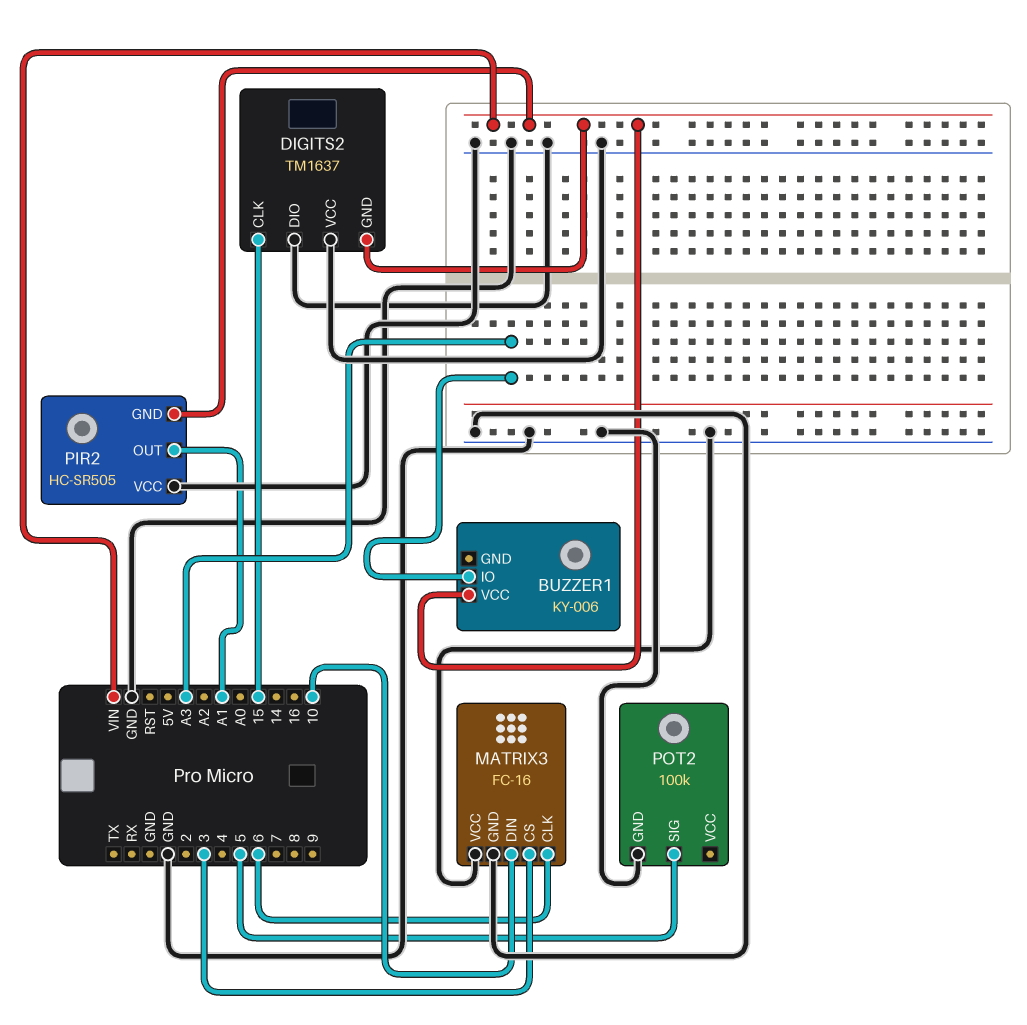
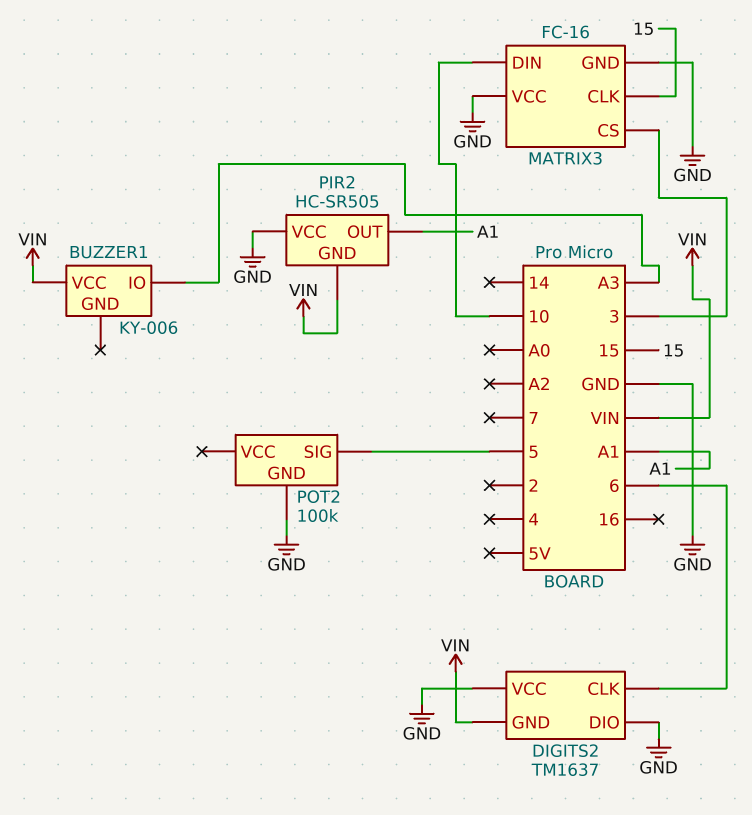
DIGITS2 pin CLK: 15 -> 6
MATRIX3 pin CLK: 6 -> 15

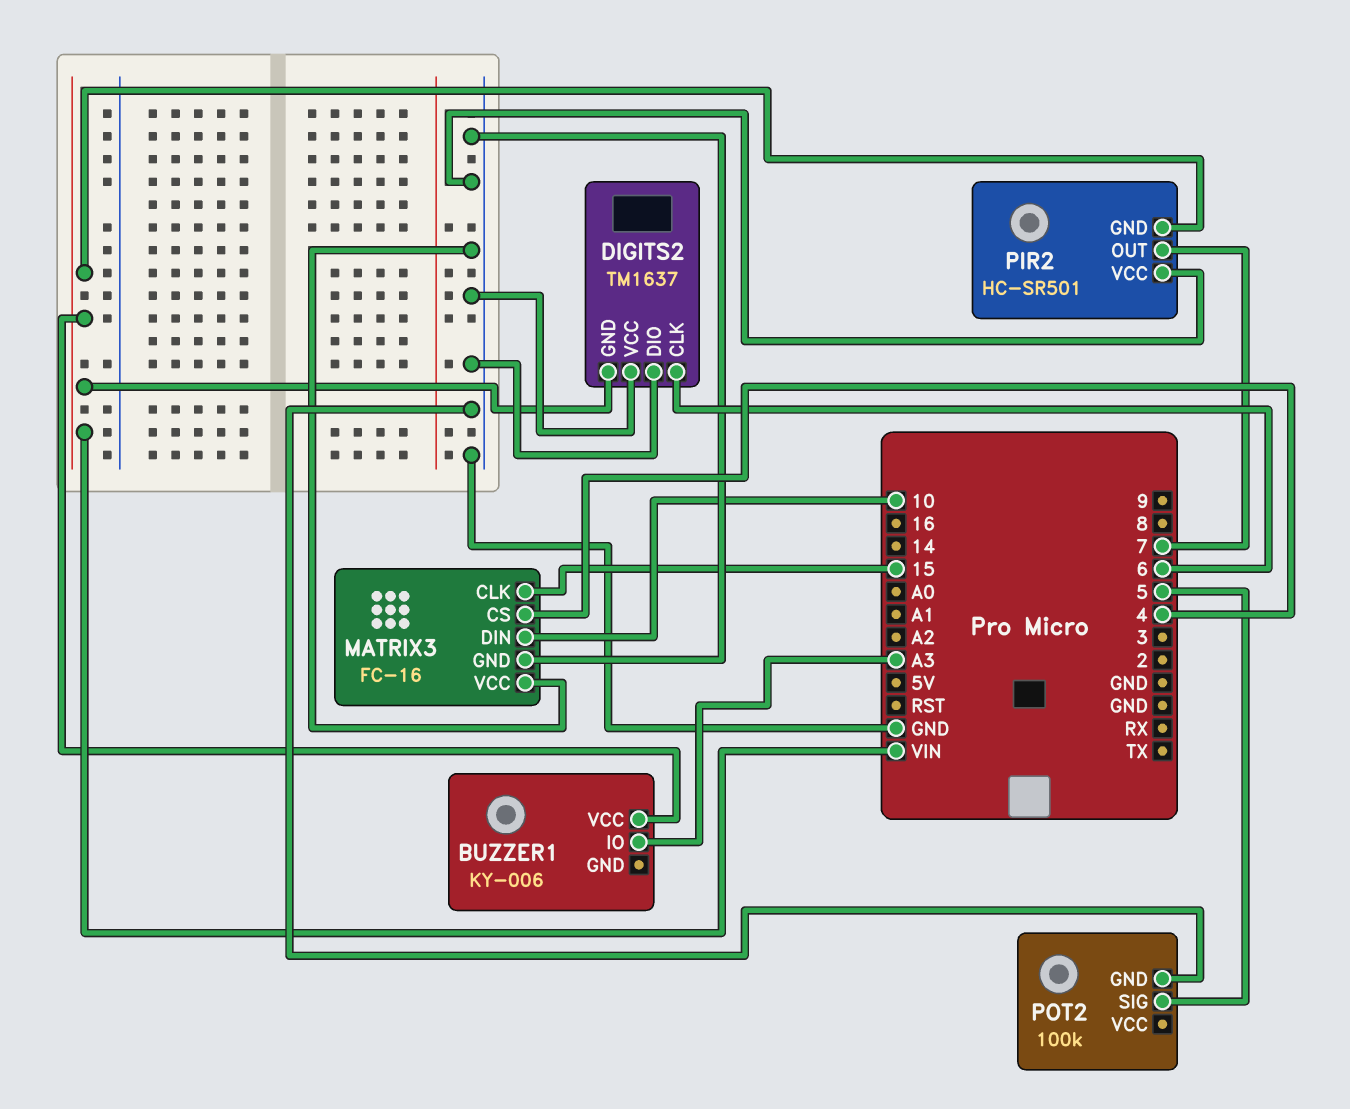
MATRIX3 pin CS: 3 -> 4
PIR2: HC-SR505 -> HC-SR501
PIR2 pin OUT: A1 -> 7

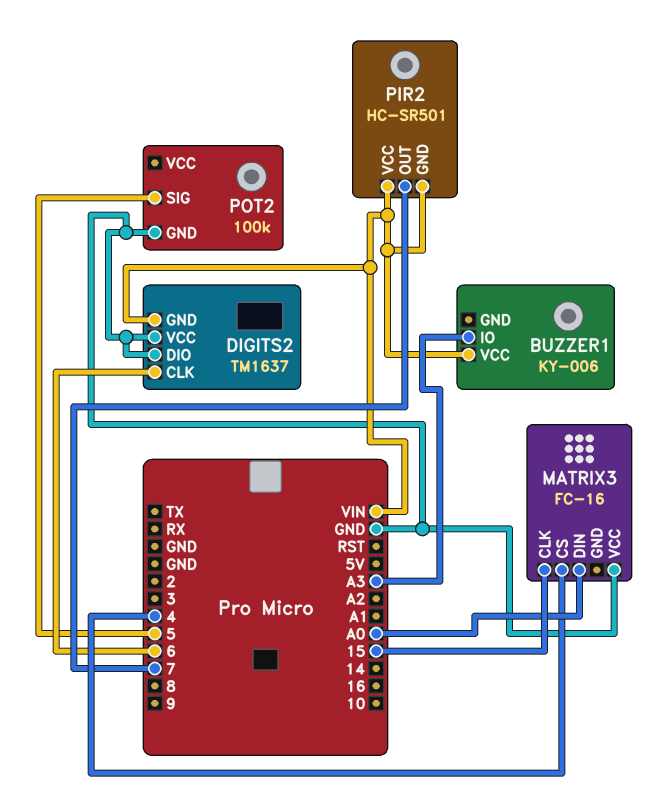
MATRIX3 pin DIN: 10 -> A0
MATRIX3 pin GND: GND -> none
PIR2 pin VCC: GND -> VIN

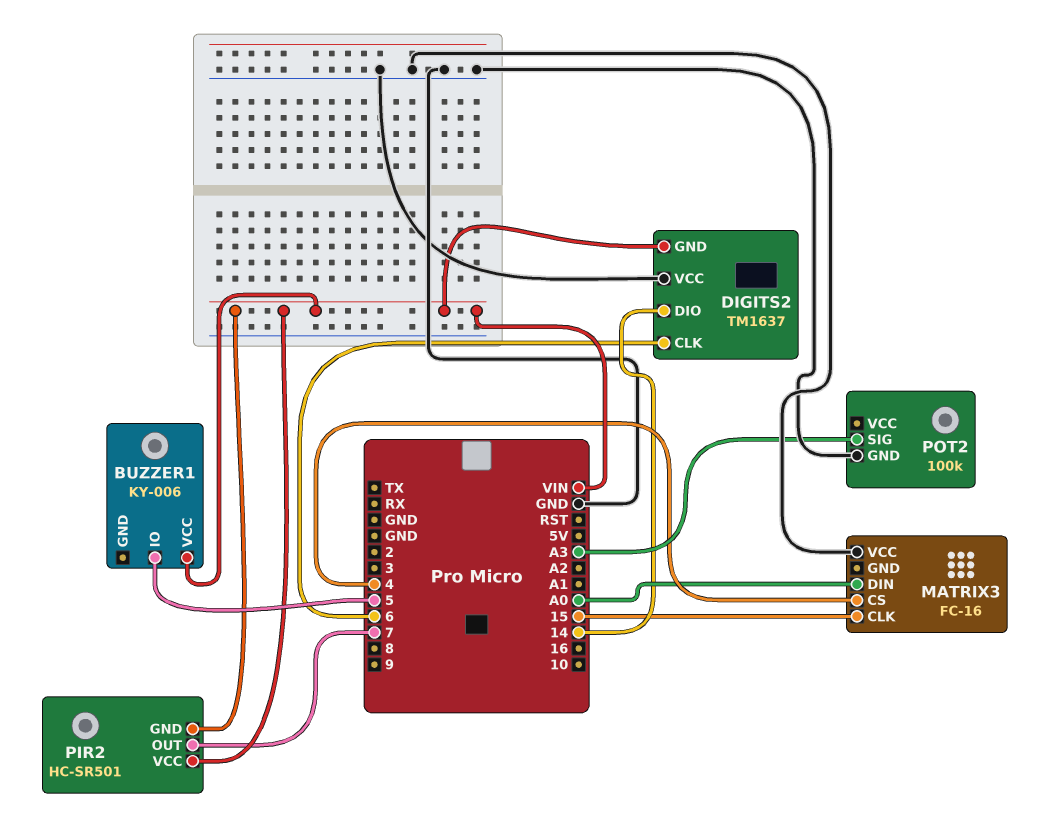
BUZZER1 pin IO: A3 -> 5
DIGITS2 pin DIO: GND -> 14
POT2 pin SIG: 5 -> A3

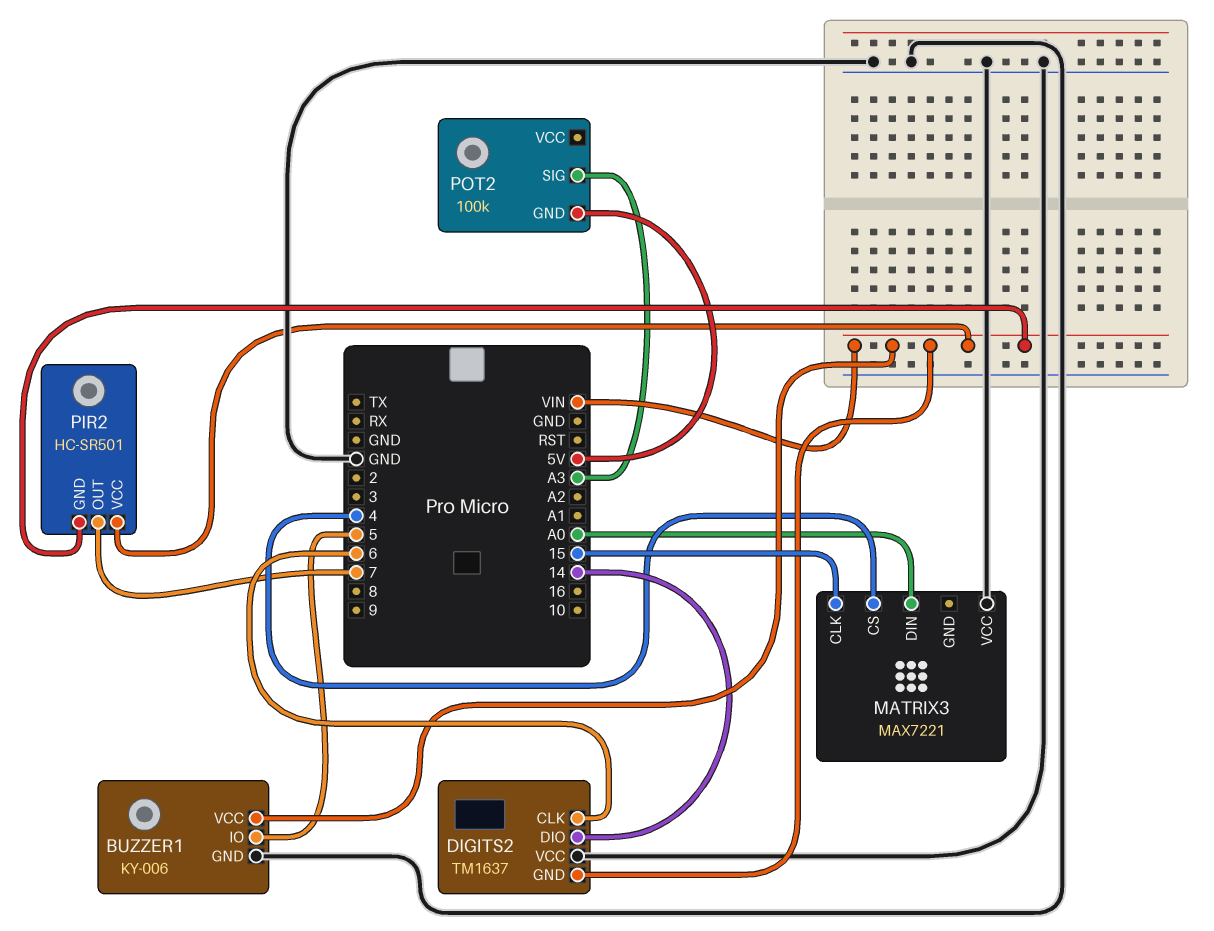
BUZZER1 pin GND: none -> GND
MATRIX3: FC-16 -> MAX7221
POT2 pin GND: GND -> 5V

